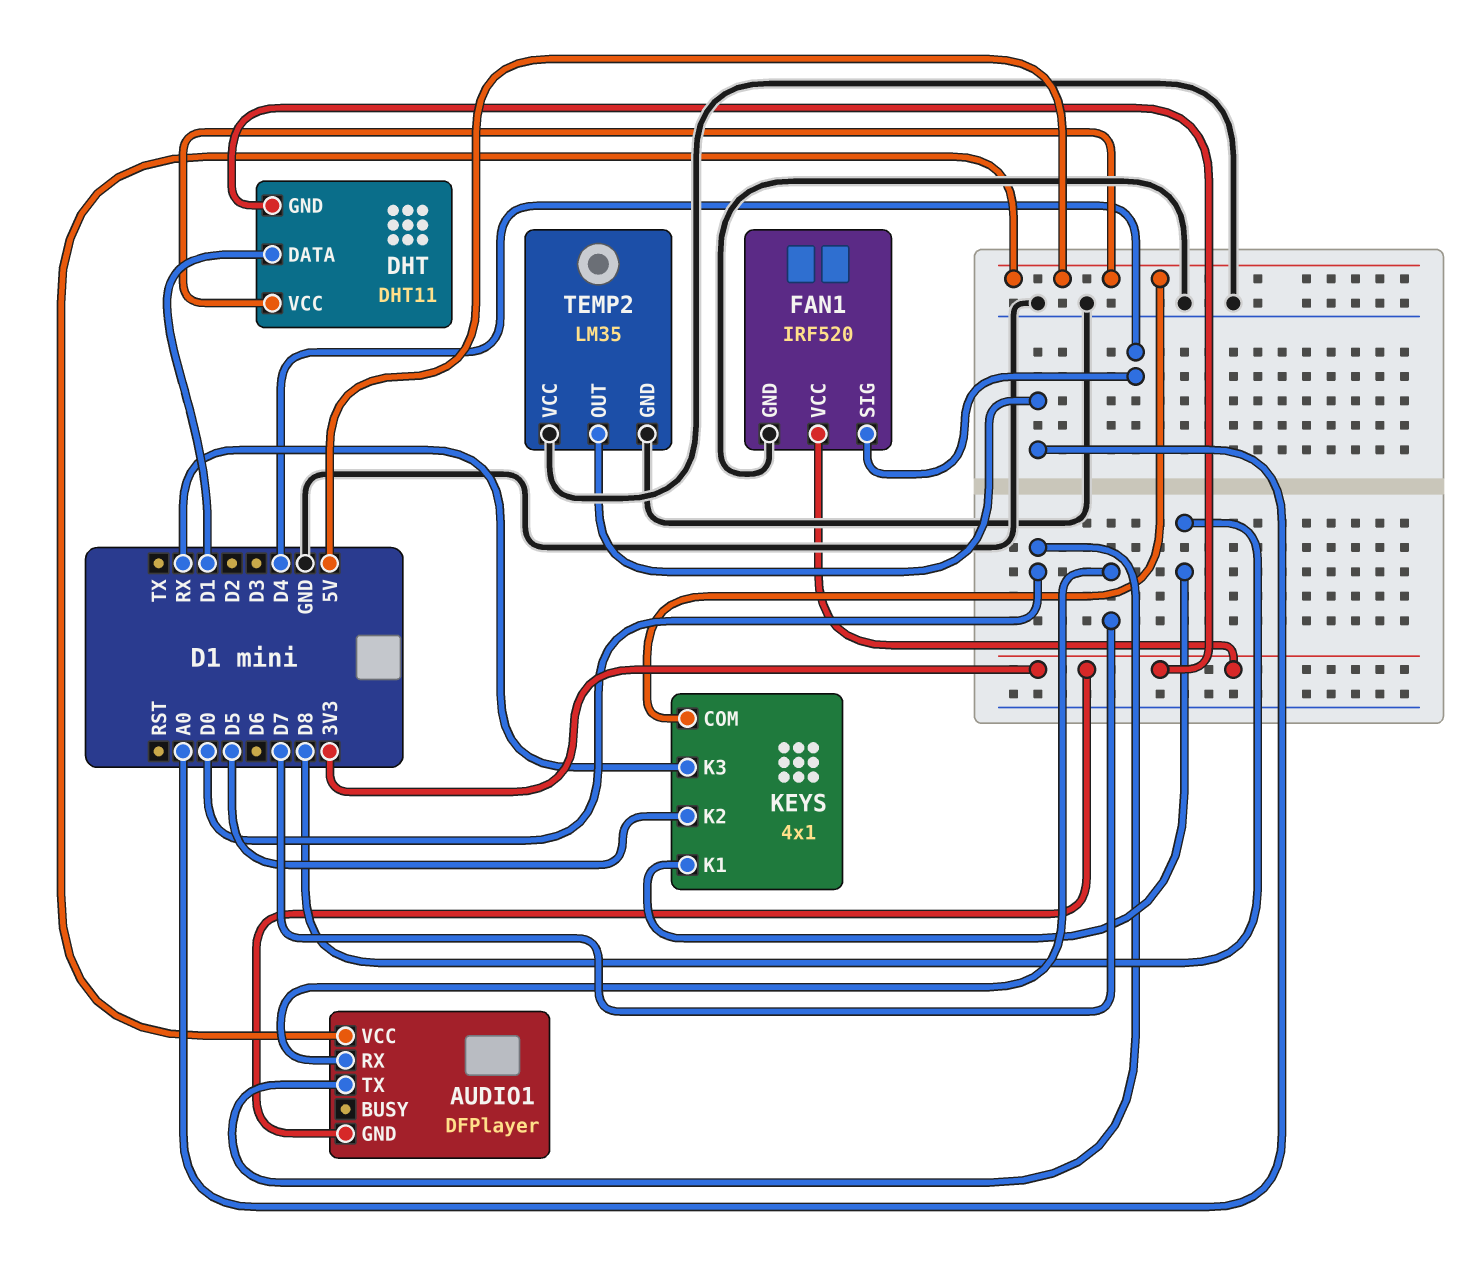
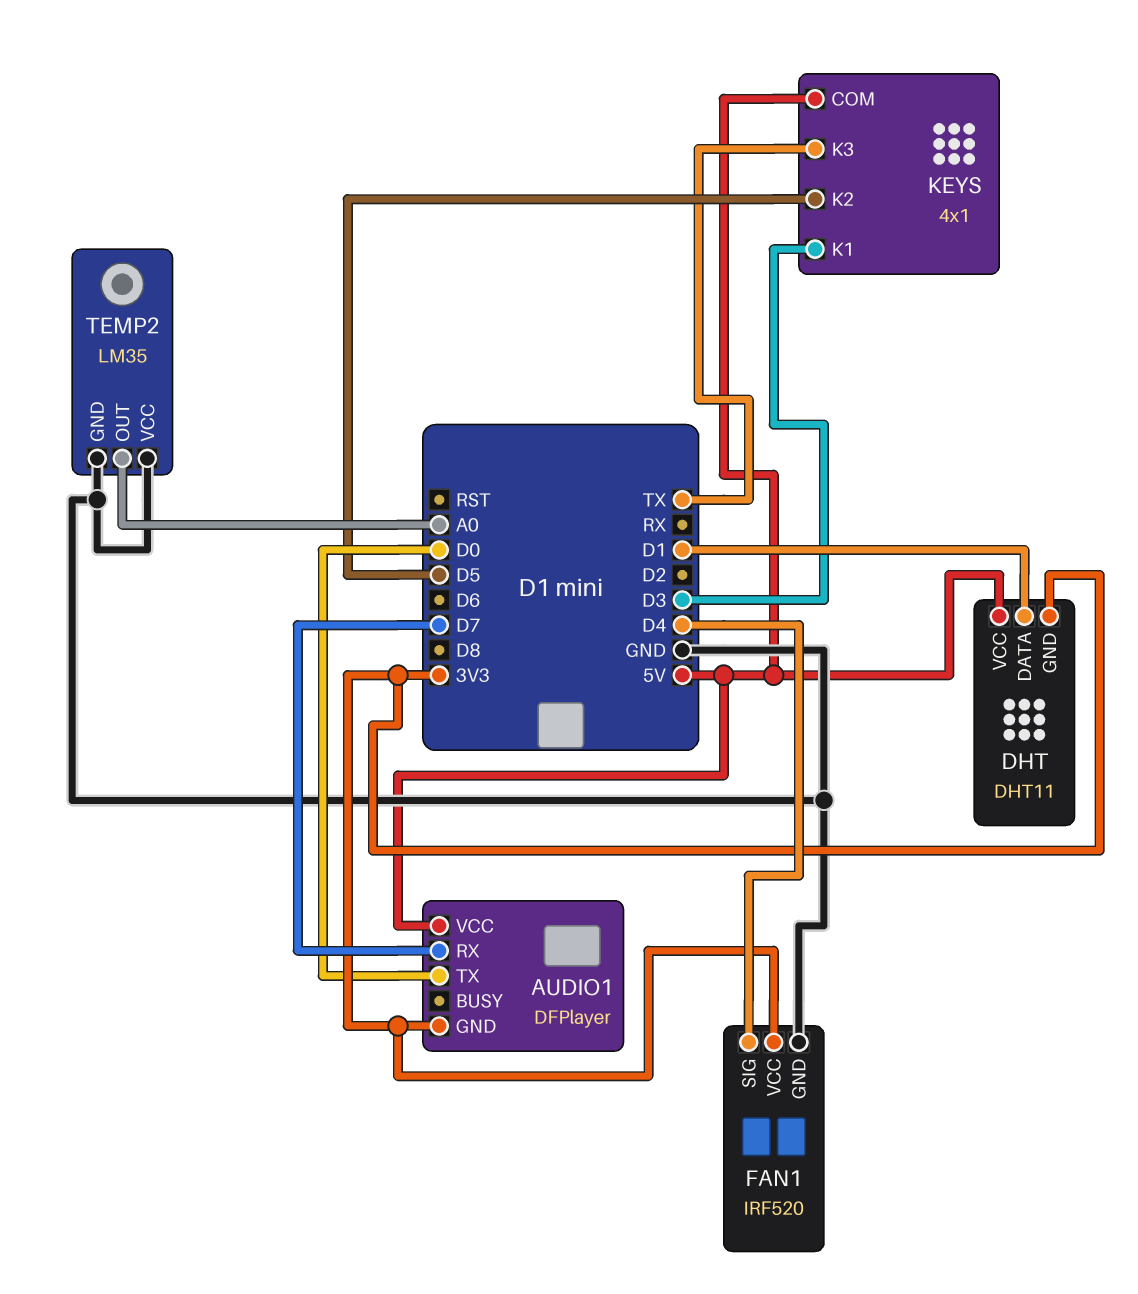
KEYS pin K1: D8 -> D3
KEYS pin K3: RX -> TX

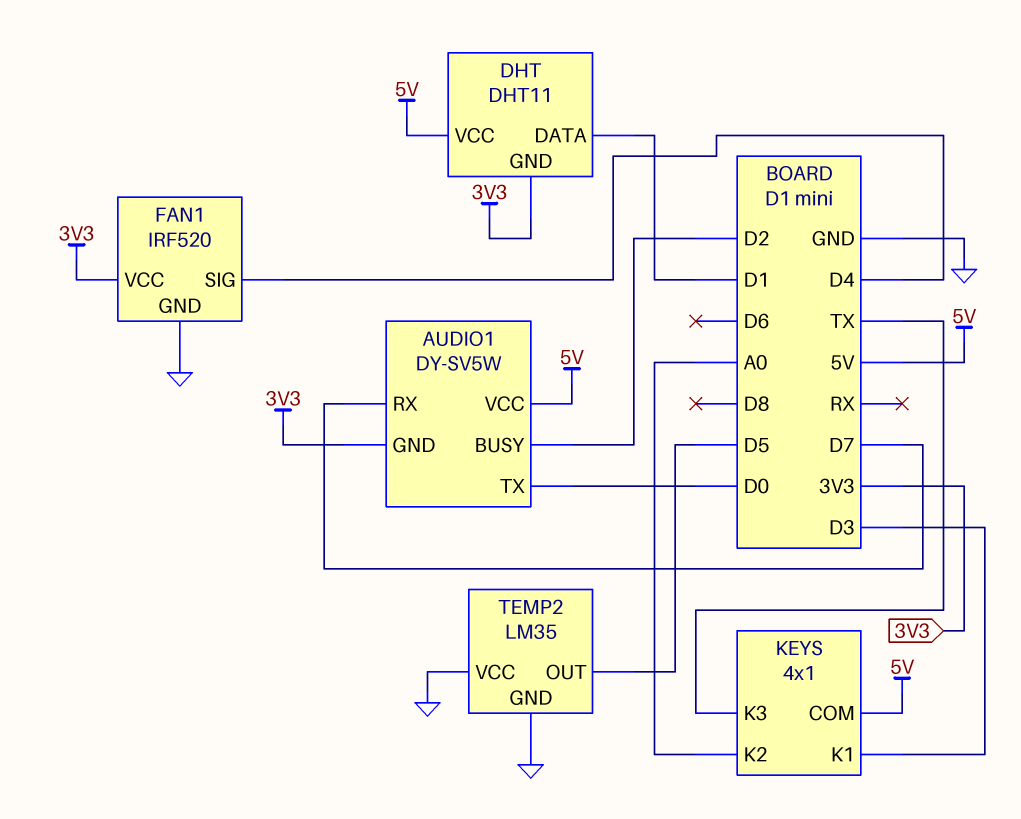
AUDIO1: DFPlayer -> DY-SV5W
AUDIO1 pin BUSY: none -> D2
KEYS pin K2: D5 -> A0
TEMP2 pin OUT: A0 -> D5

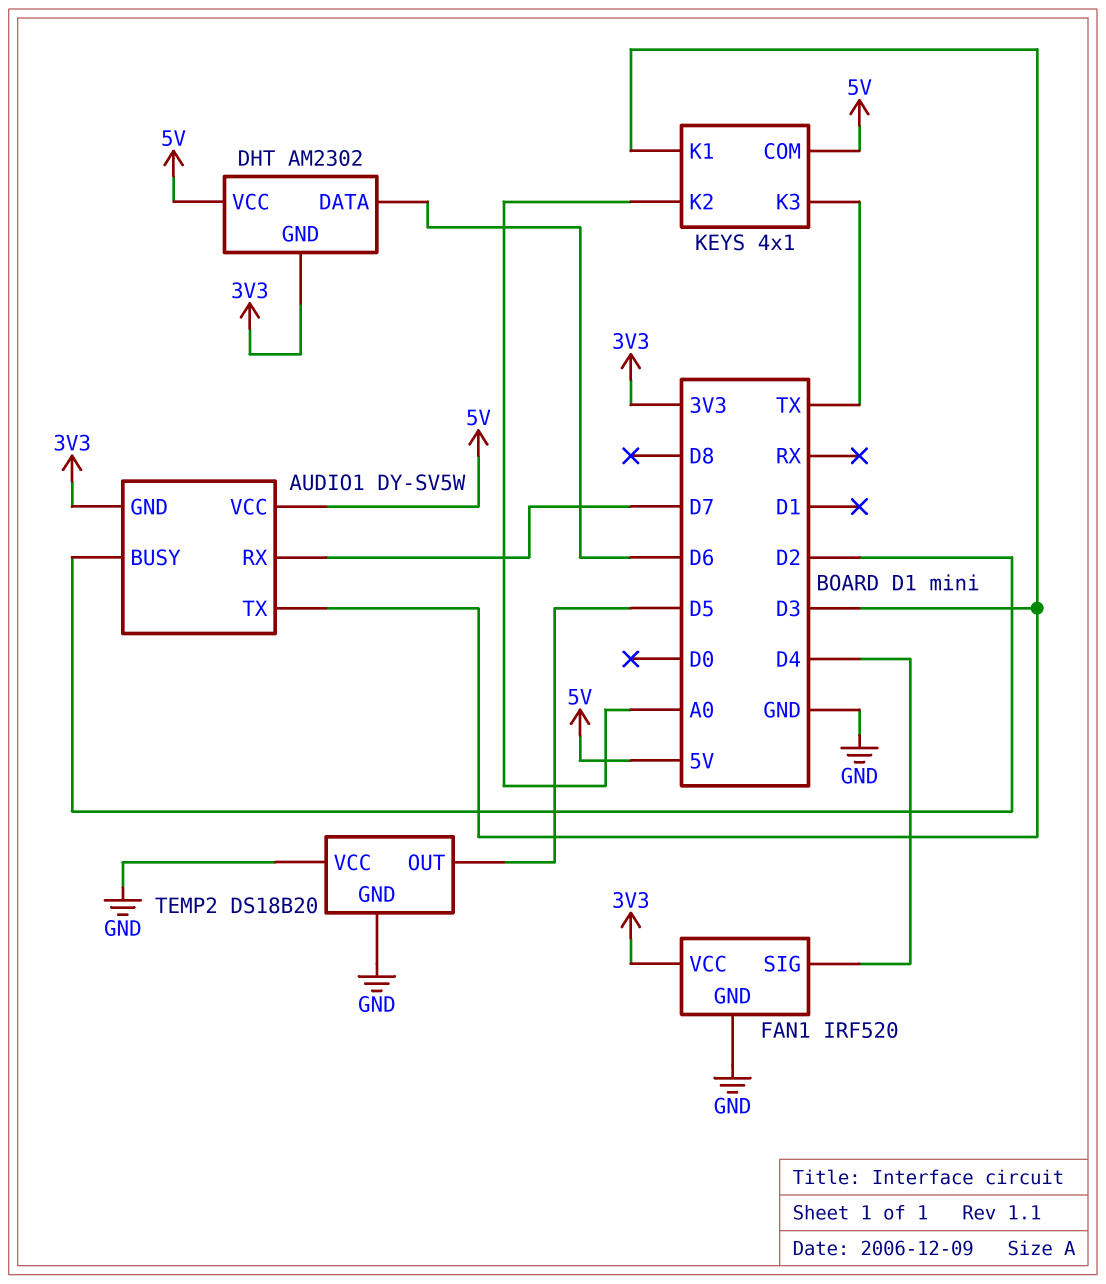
AUDIO1 pin TX: D0 -> D3
DHT: DHT11 -> AM2302
DHT pin DATA: D1 -> D6
TEMP2: LM35 -> DS18B20

